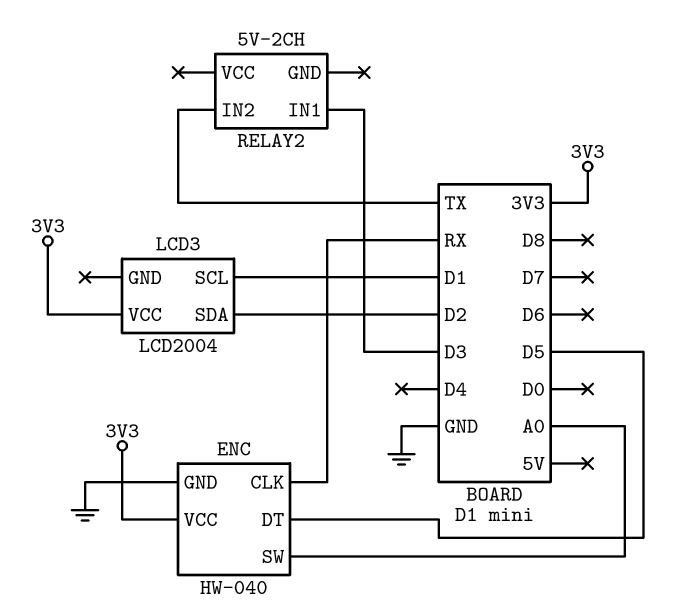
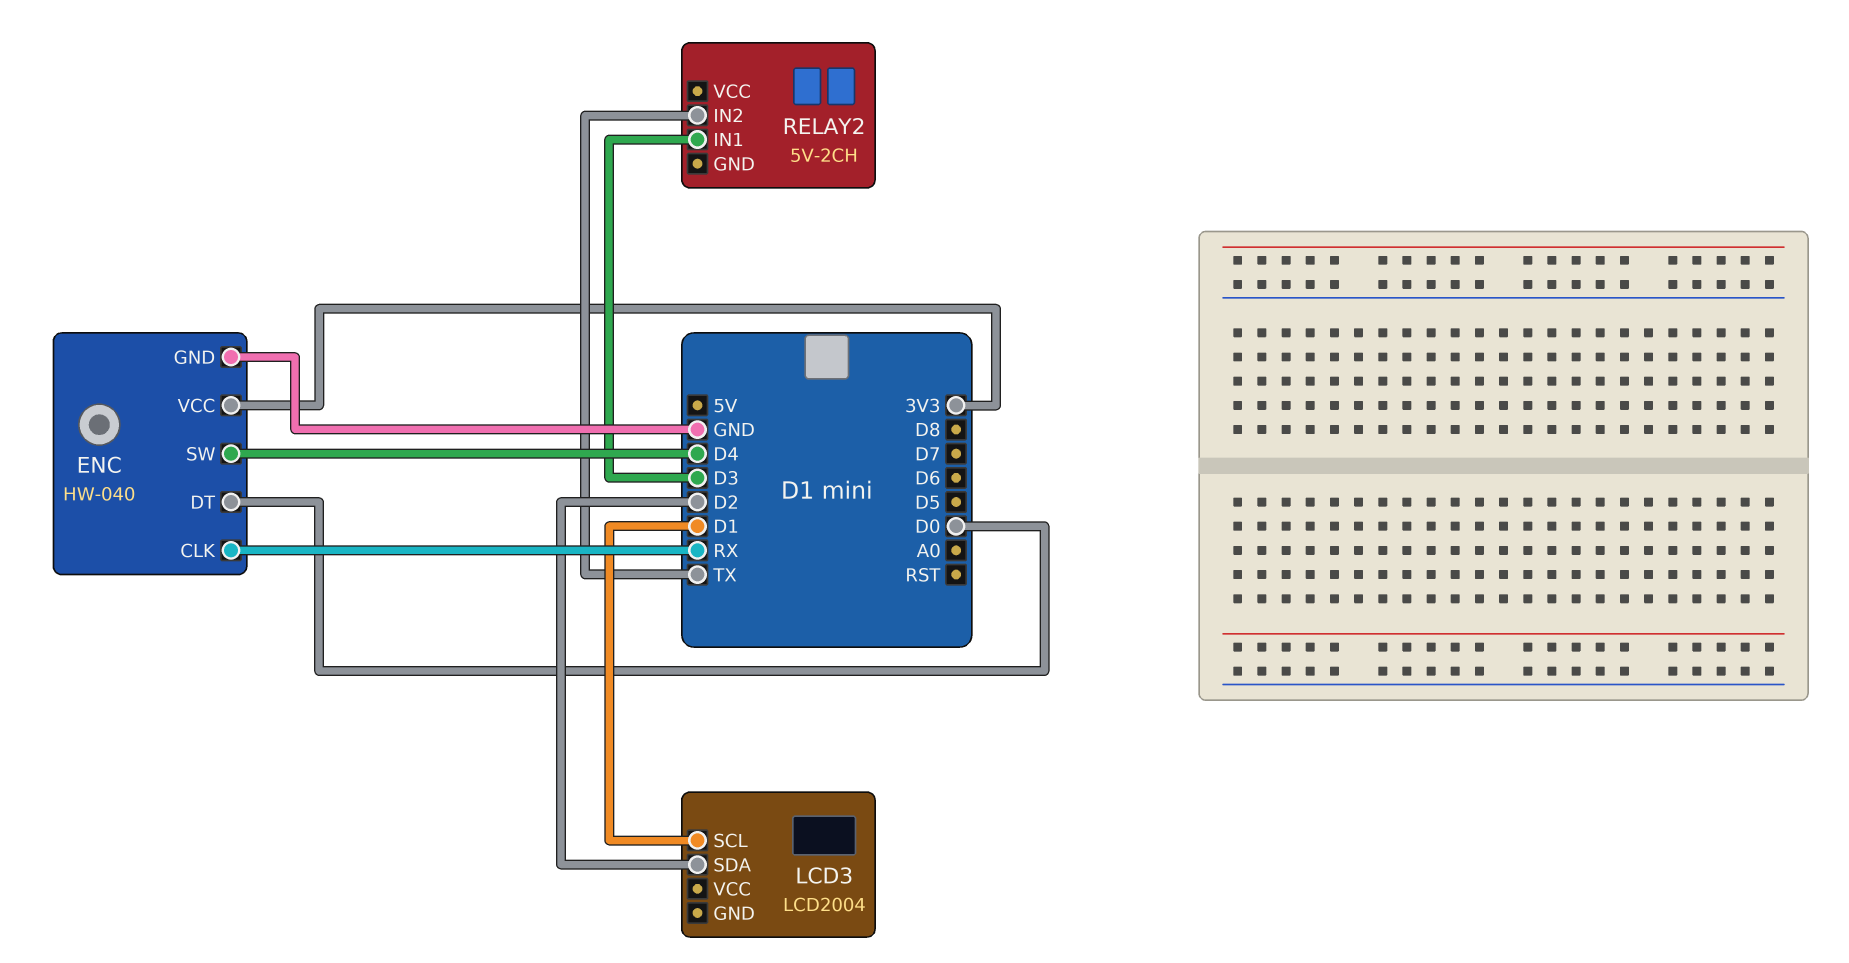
ENC pin DT: D5 -> D0
ENC pin SW: A0 -> D4
LCD3 pin VCC: 3V3 -> none

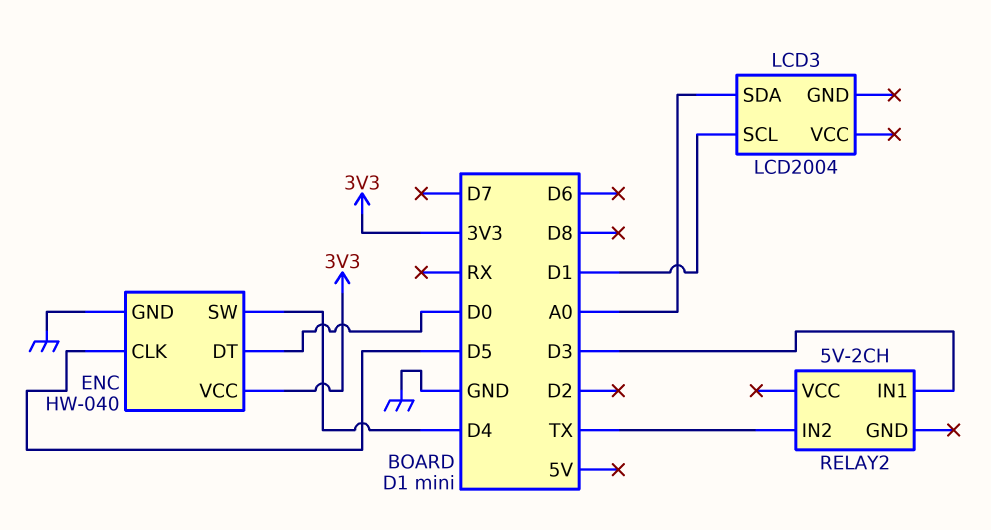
ENC pin CLK: RX -> D5
LCD3 pin SDA: D2 -> A0

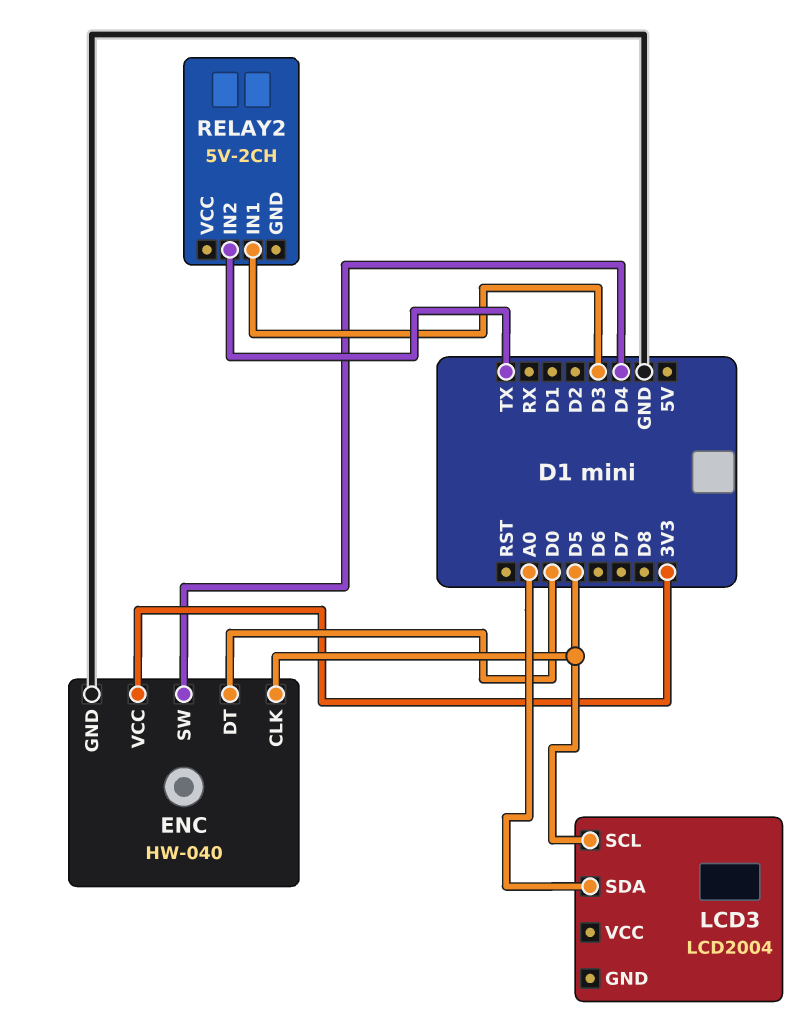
LCD3 pin SCL: D1 -> D5

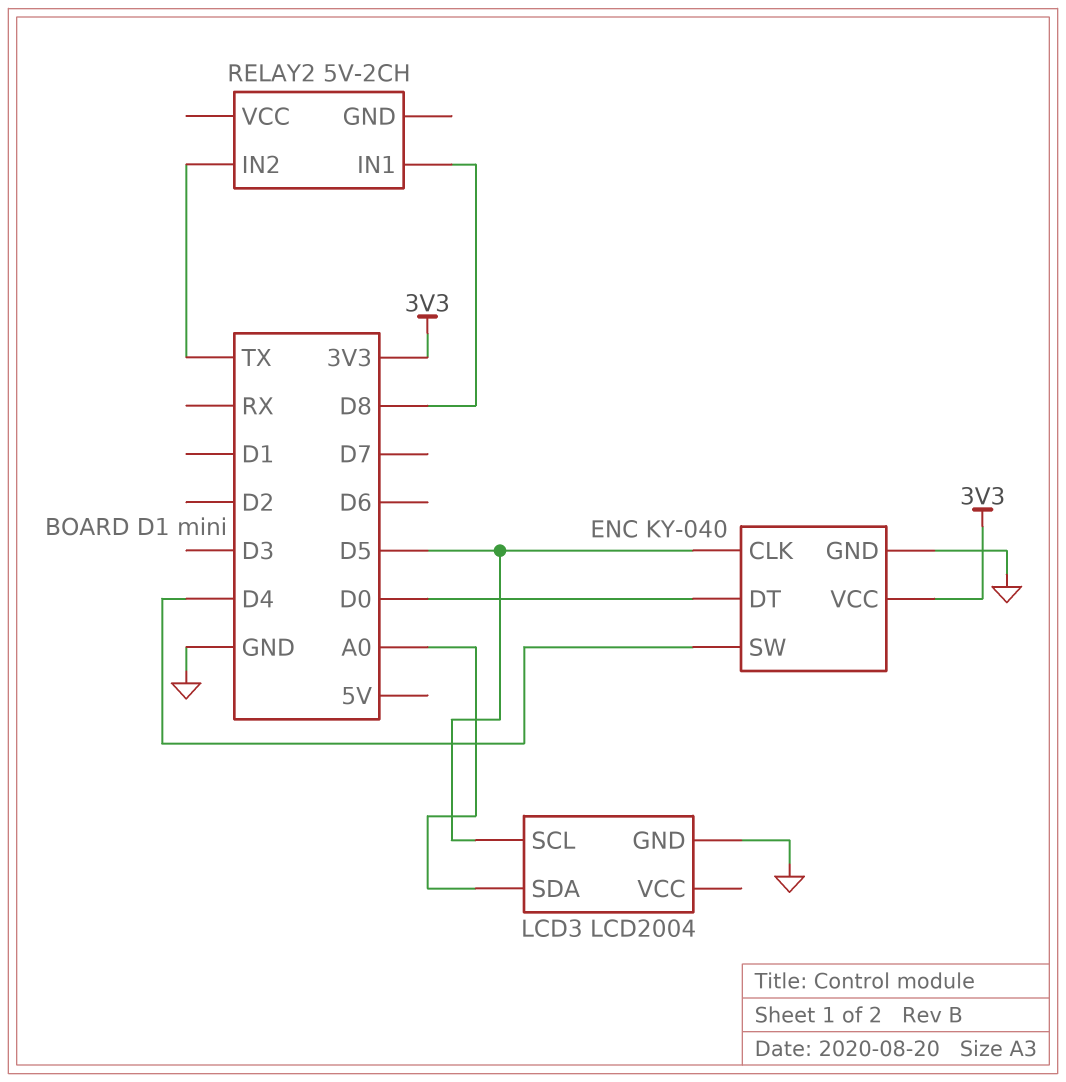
ENC: HW-040 -> KY-040
LCD3 pin GND: none -> GND
RELAY2 pin IN1: D3 -> D8

